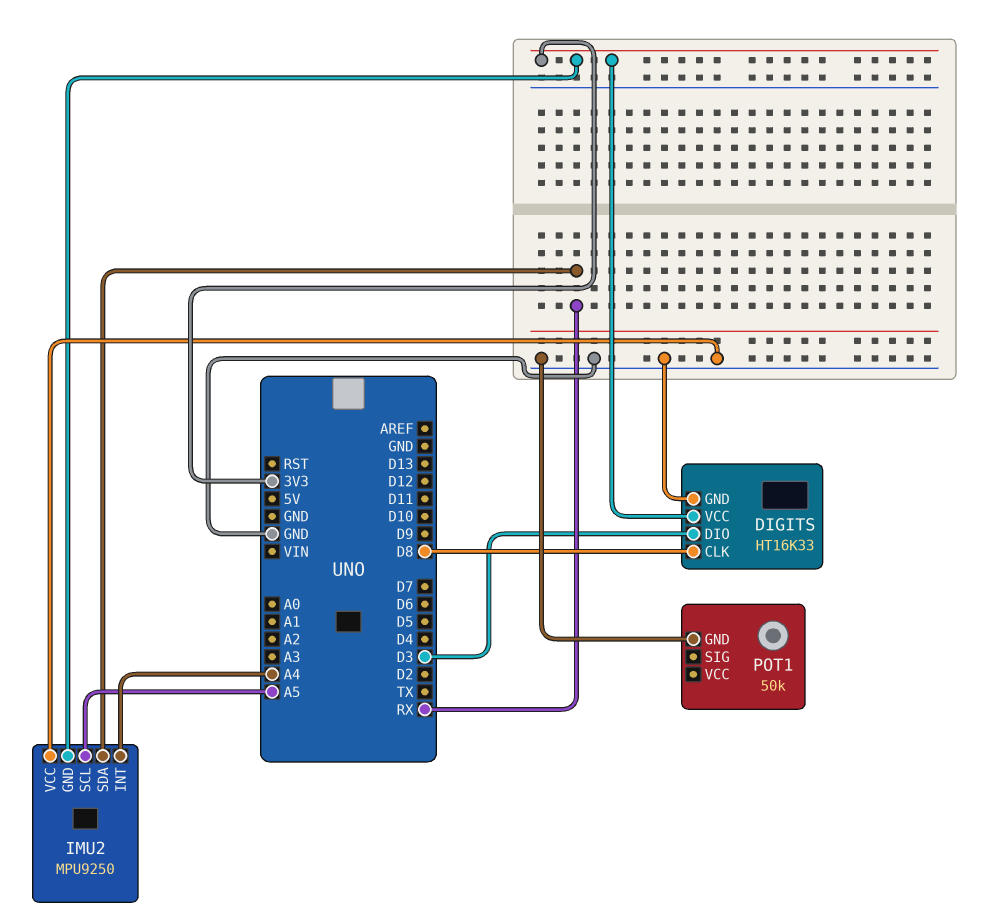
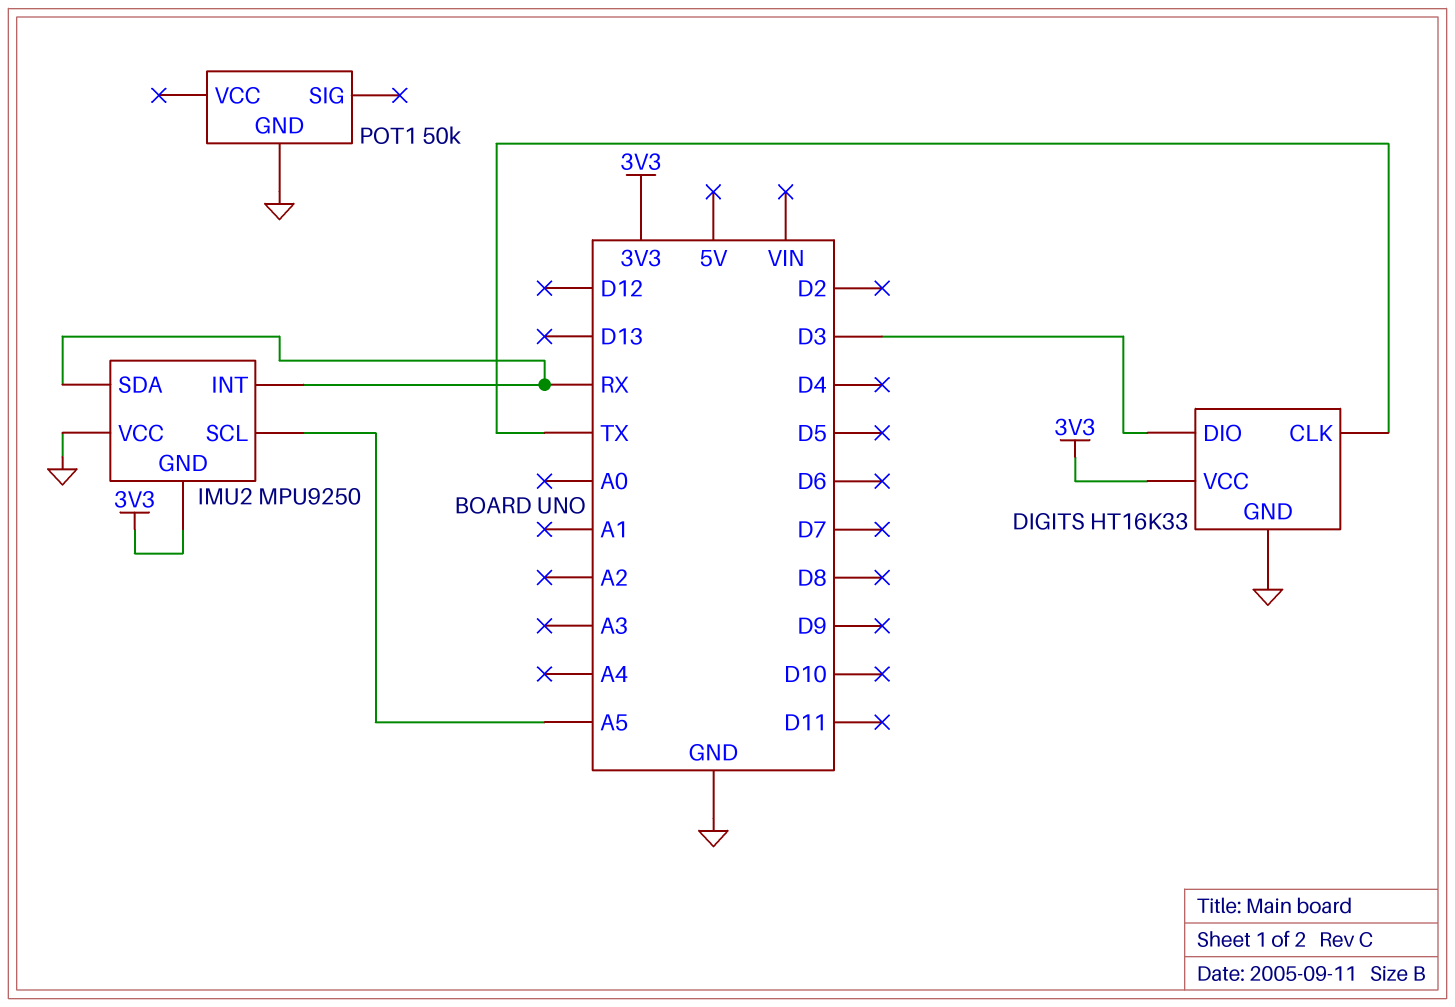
DIGITS pin CLK: D8 -> TX
IMU2 pin INT: A4 -> RX

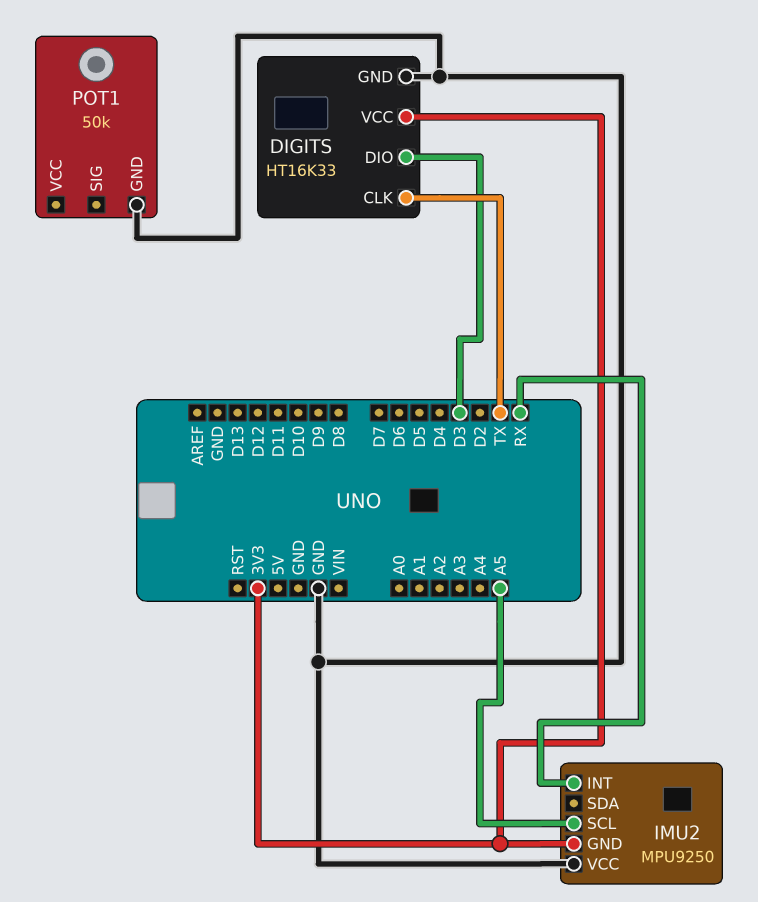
IMU2 pin SDA: RX -> none

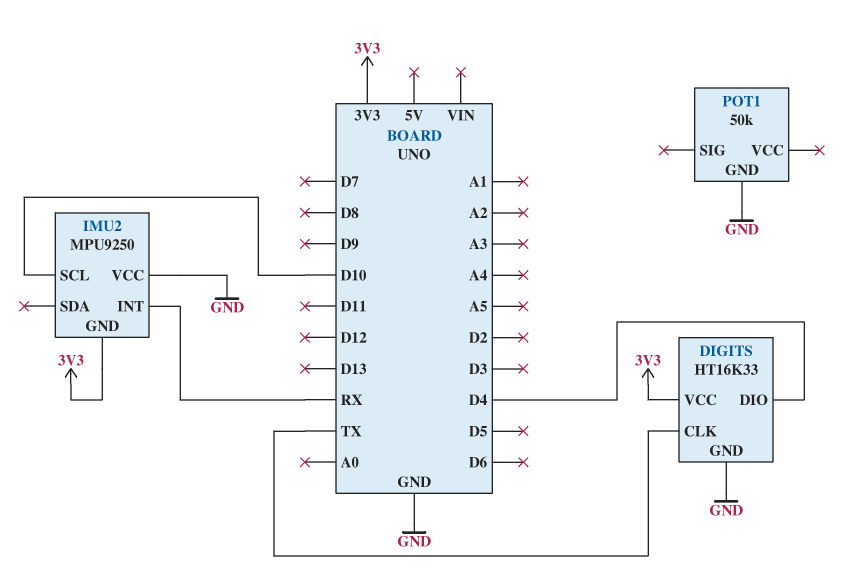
DIGITS pin DIO: D3 -> D4
IMU2 pin SCL: A5 -> D10

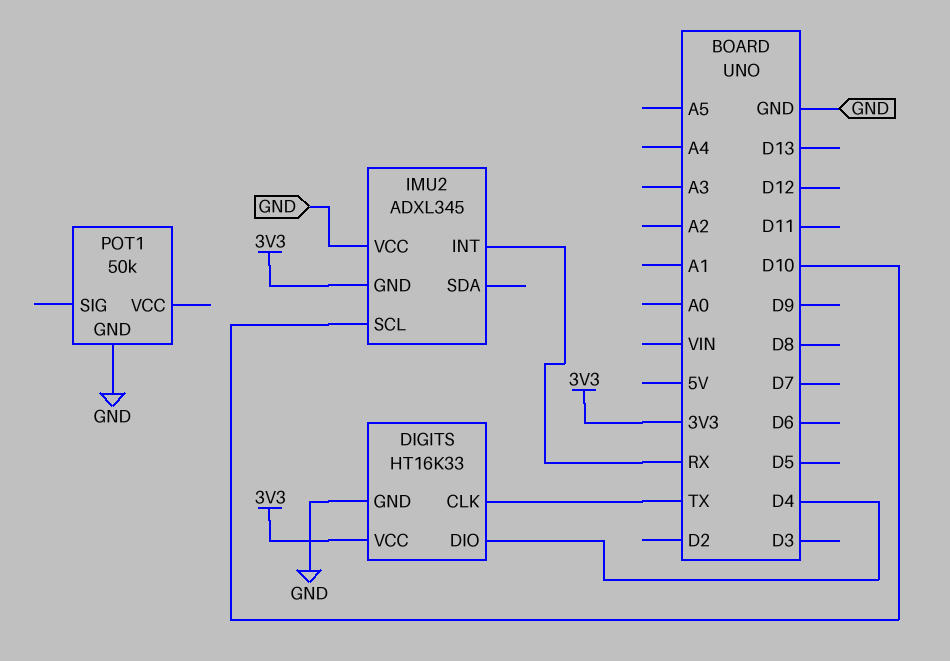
IMU2: MPU9250 -> ADXL345

